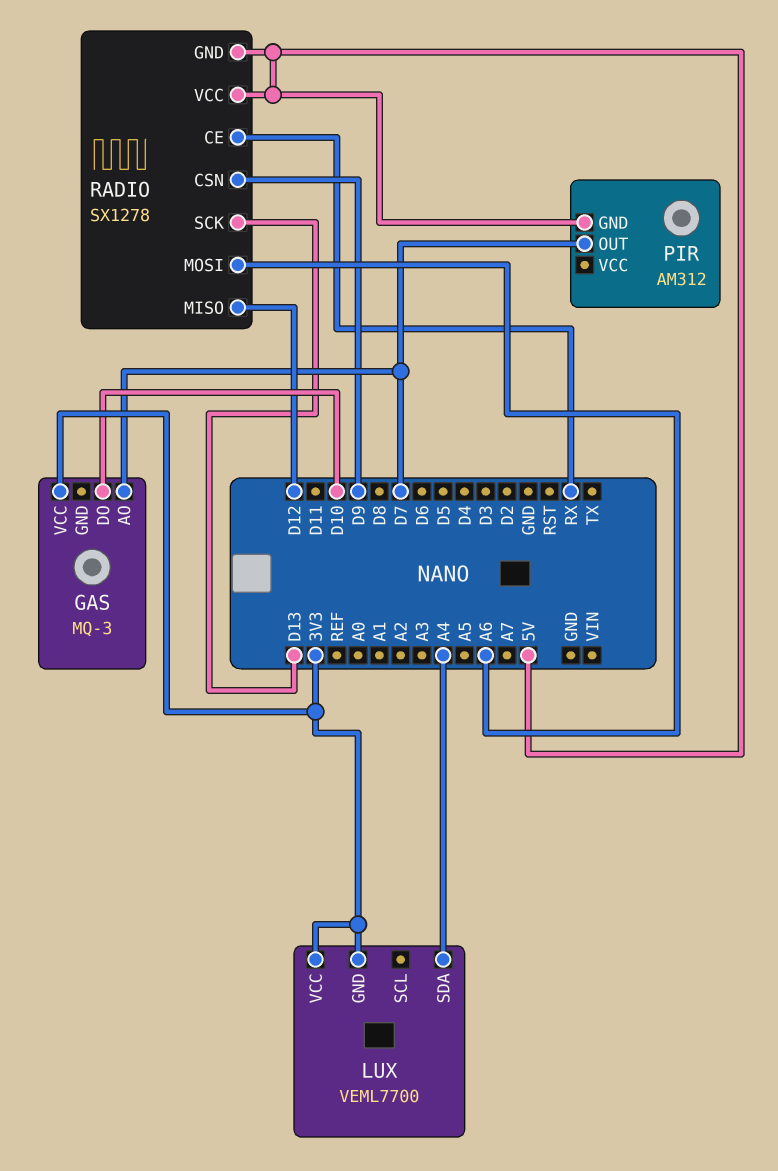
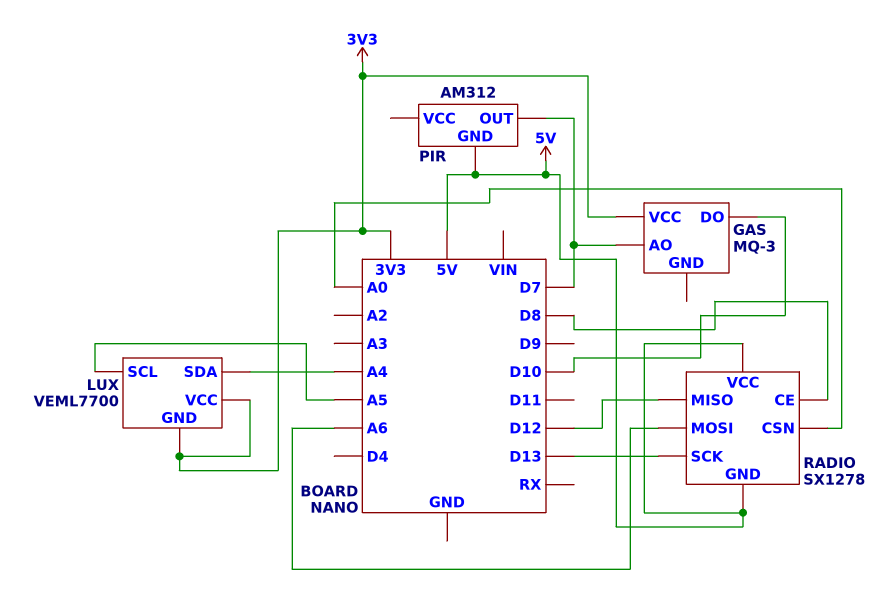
LUX pin SCL: none -> A5
RADIO pin CE: RX -> D8
RADIO pin CSN: D9 -> A0

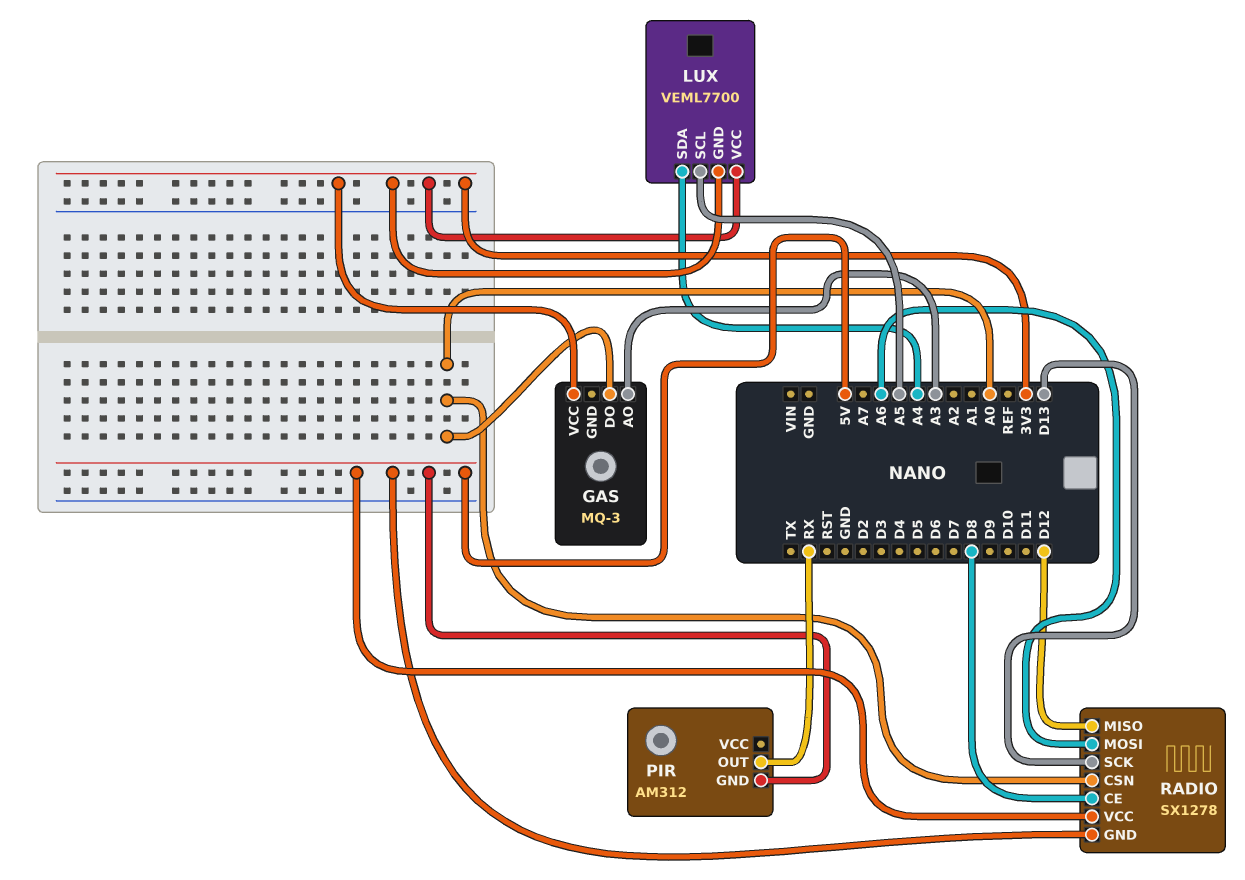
GAS pin AO: D7 -> A3
GAS pin DO: D10 -> A0
PIR pin OUT: D7 -> RX

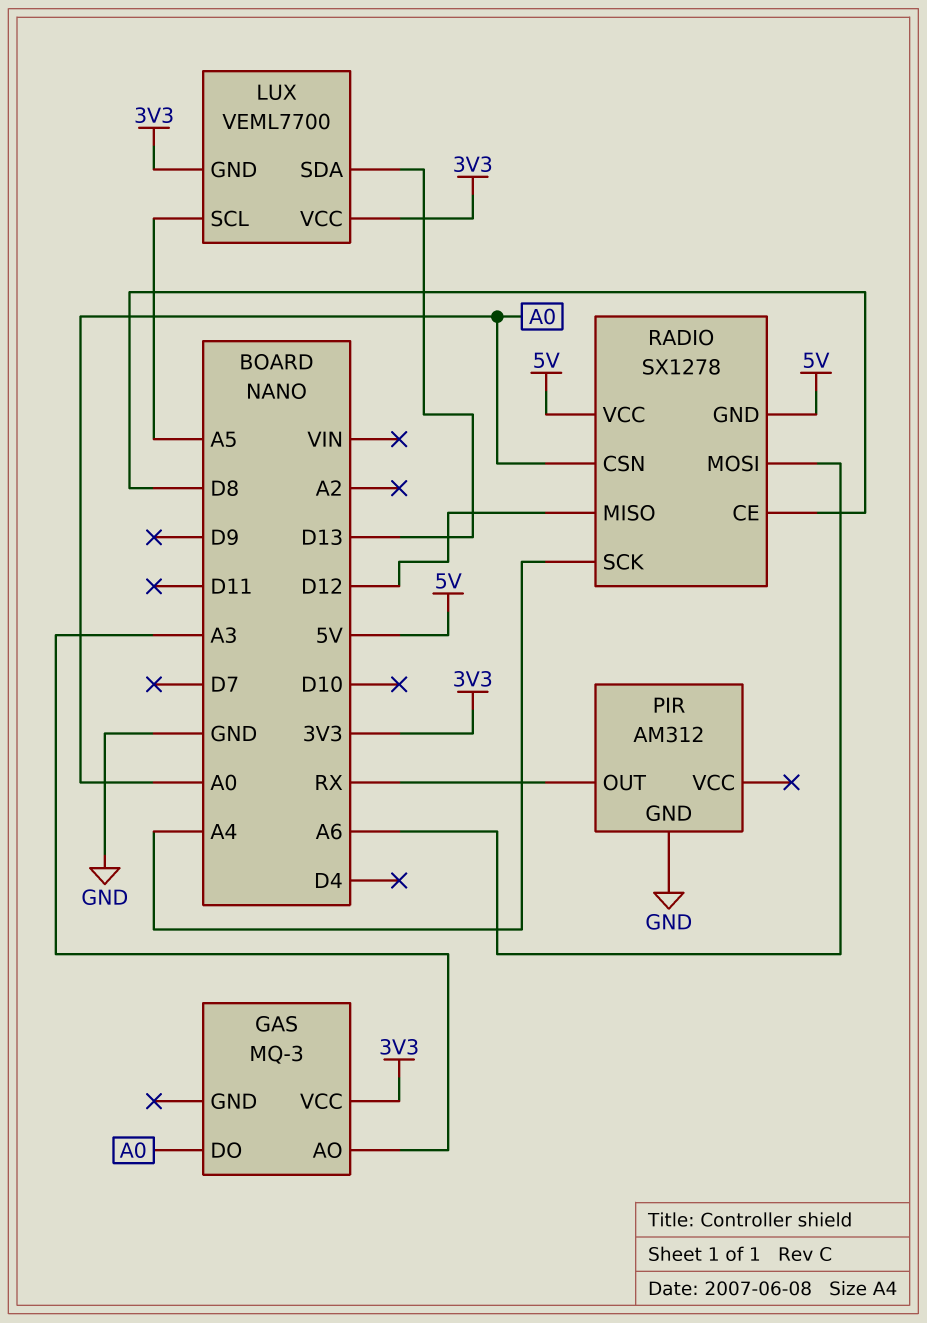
LUX pin SDA: A4 -> D13
PIR pin GND: 5V -> GND
RADIO pin SCK: D13 -> A4

